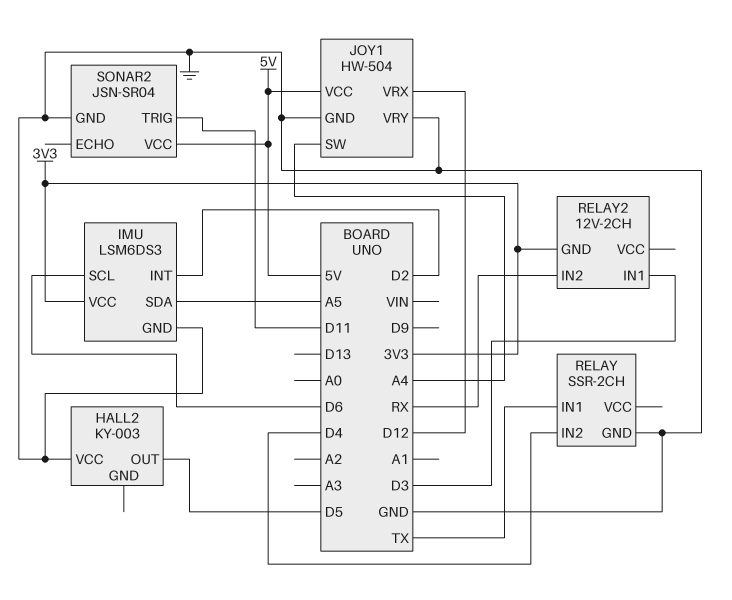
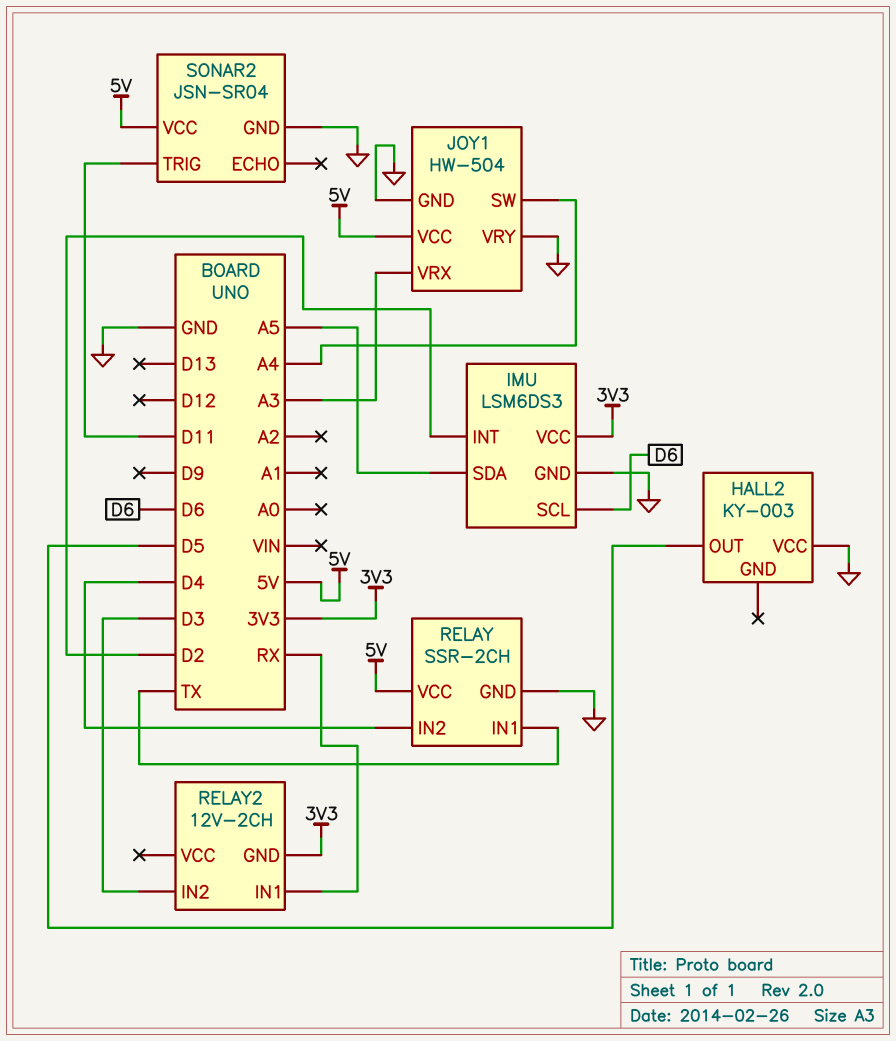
JOY1 pin VRX: D12 -> A3
RELAY pin VCC: none -> 5V
RELAY2 pin IN1: D3 -> RX
RELAY2 pin IN2: RX -> D3

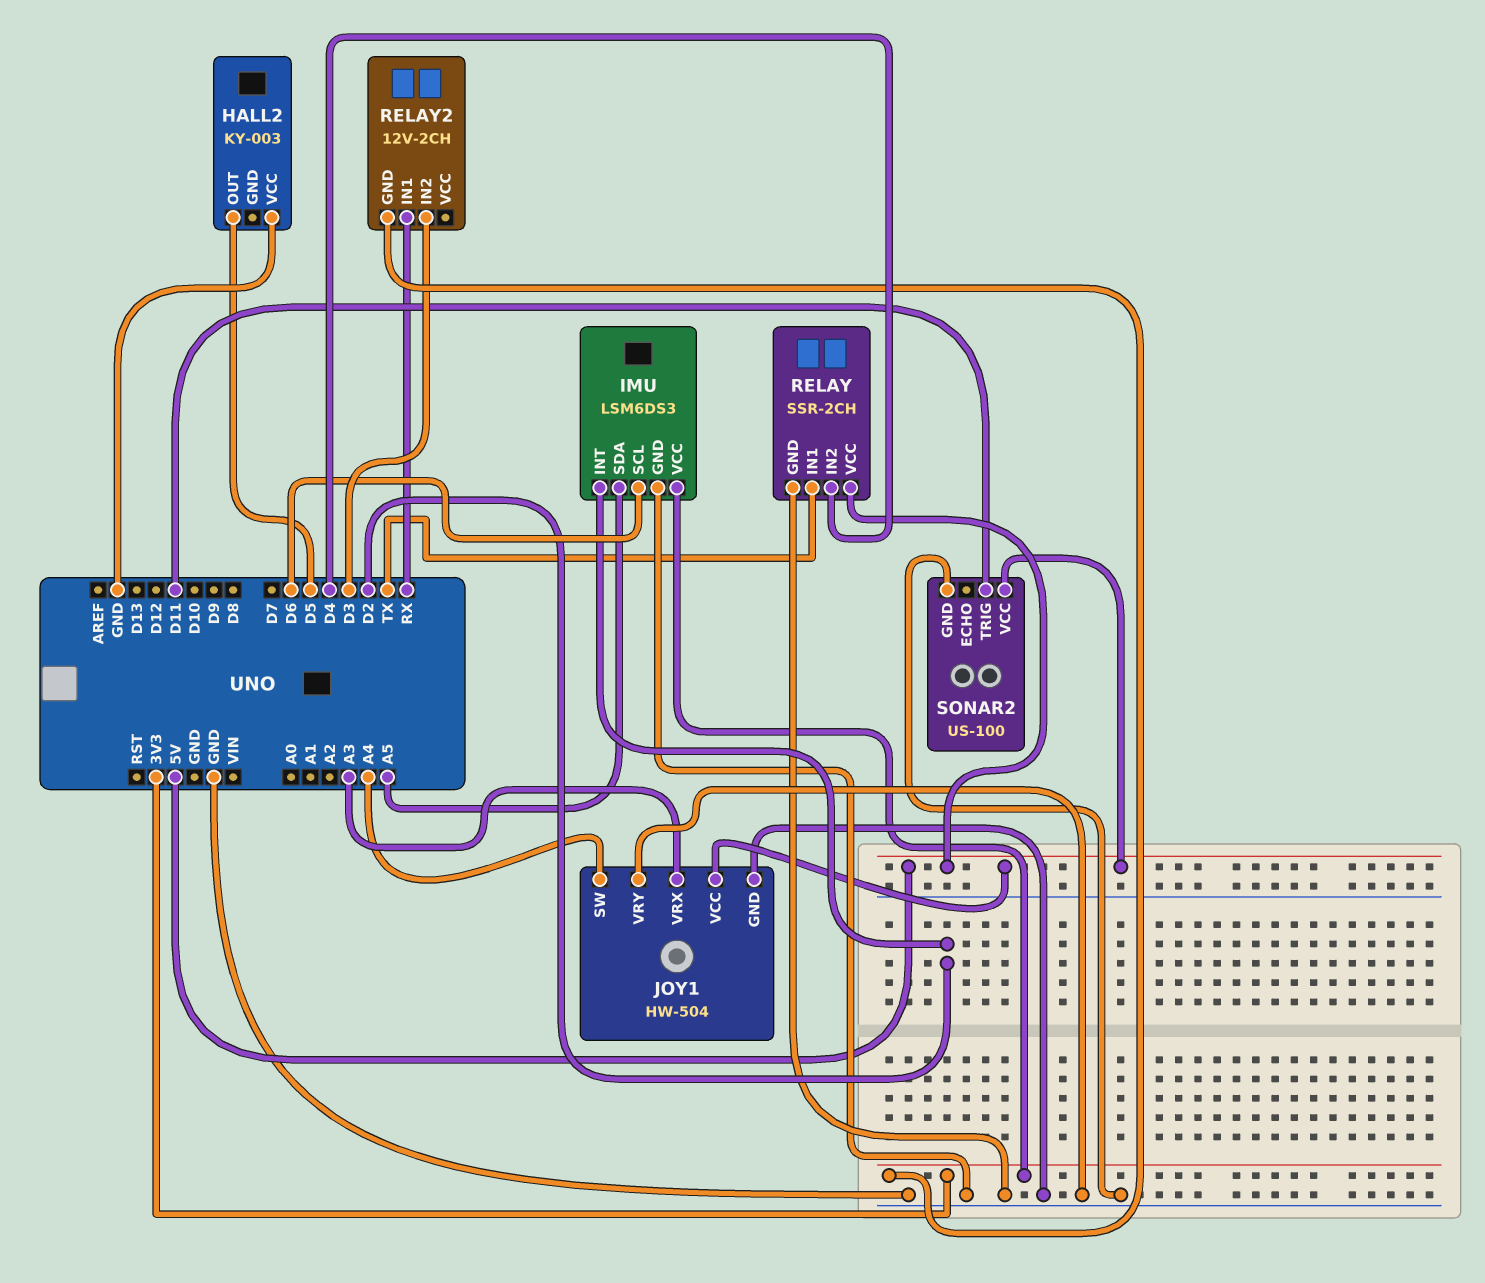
SONAR2: JSN-SR04 -> US-100

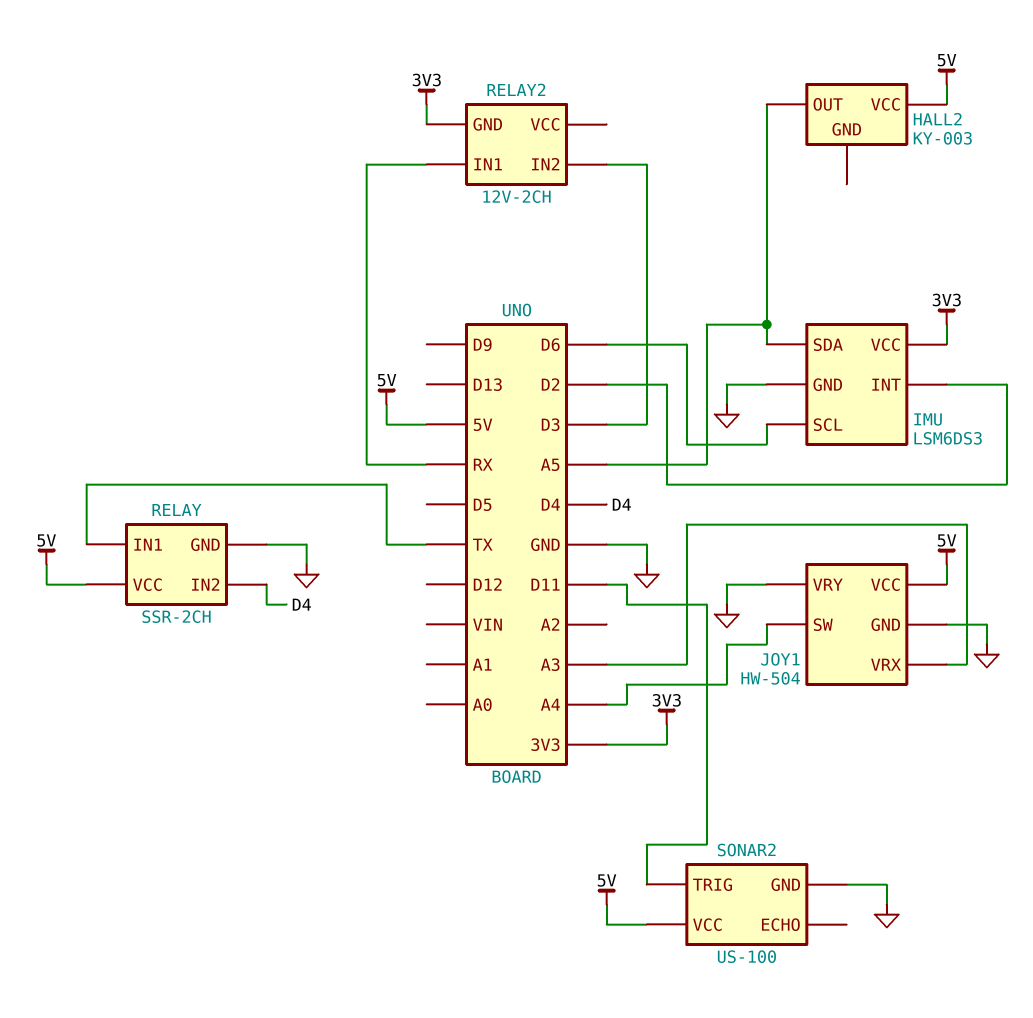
HALL2 pin OUT: D5 -> A5
HALL2 pin VCC: GND -> 5V

